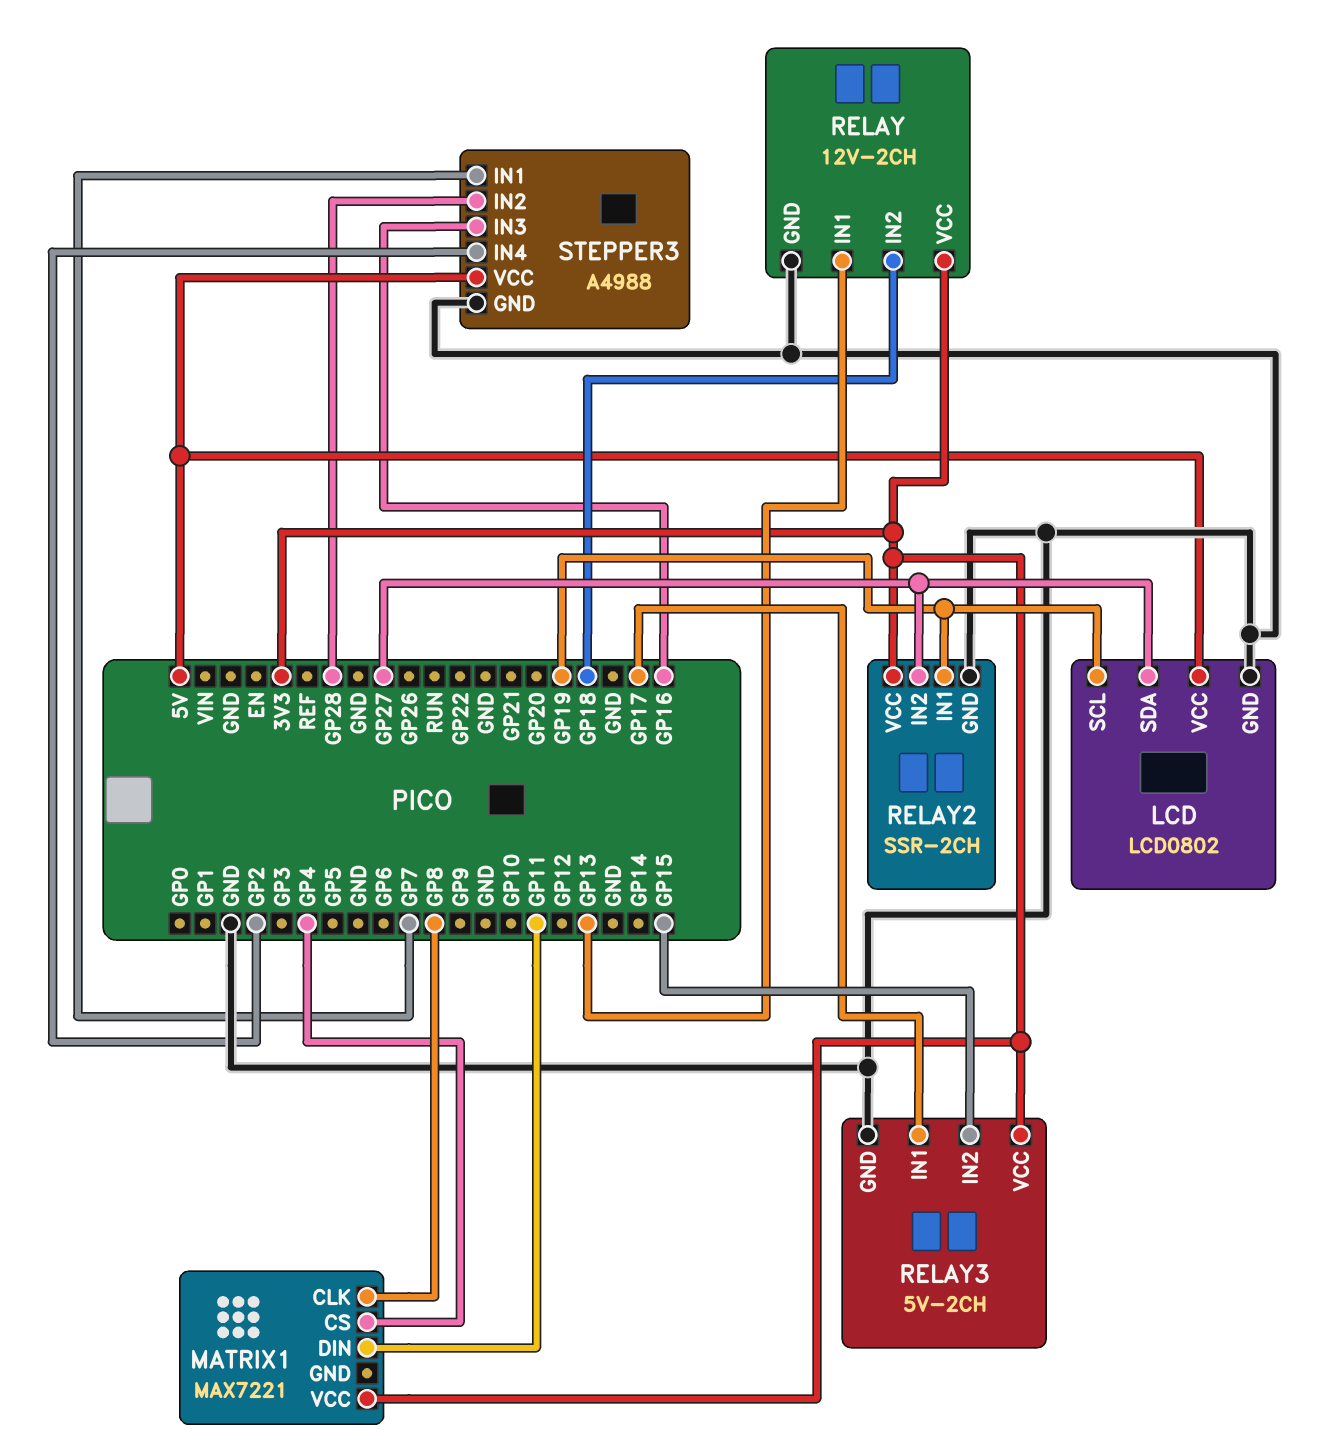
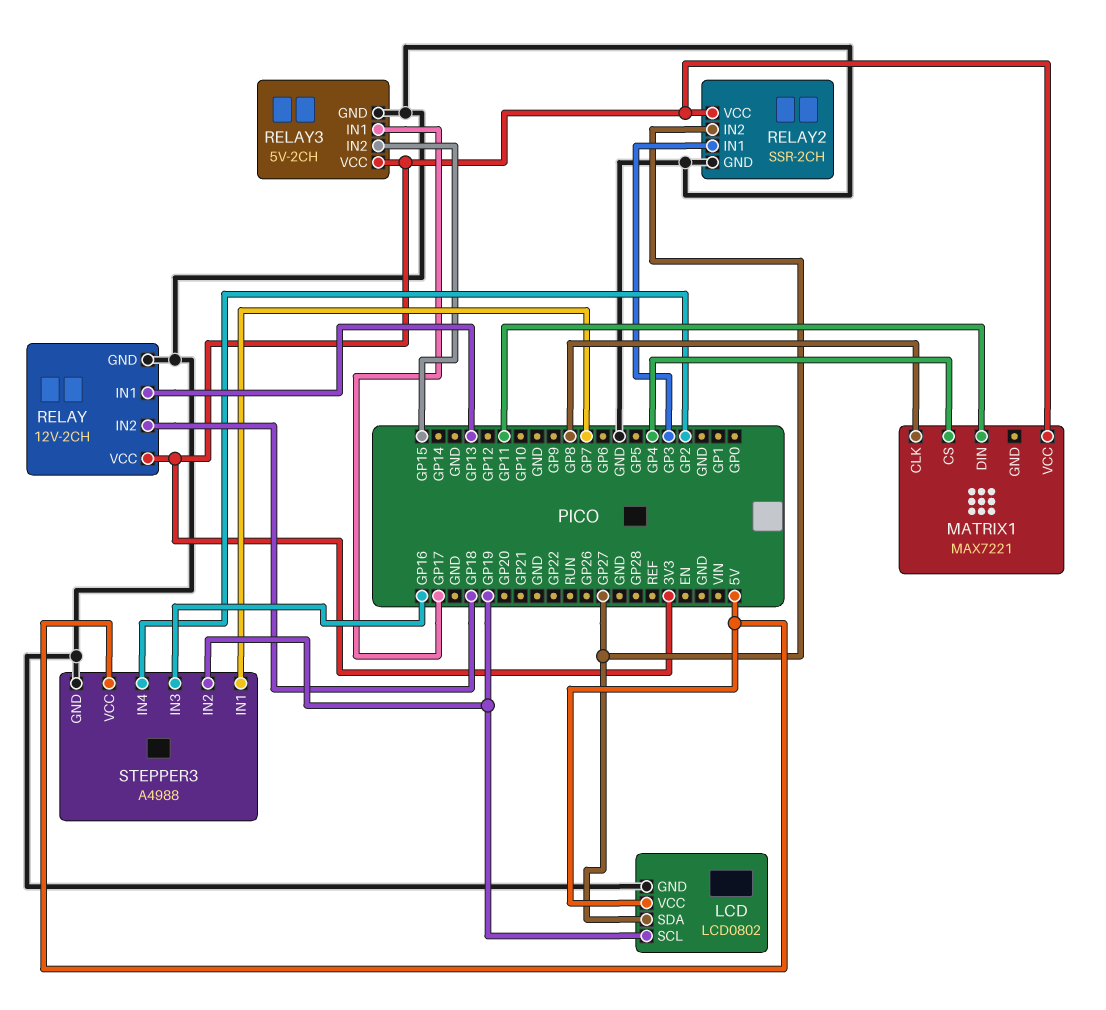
RELAY2 pin IN1: GP19 -> GP3
STEPPER3 pin IN2: GP28 -> GP19

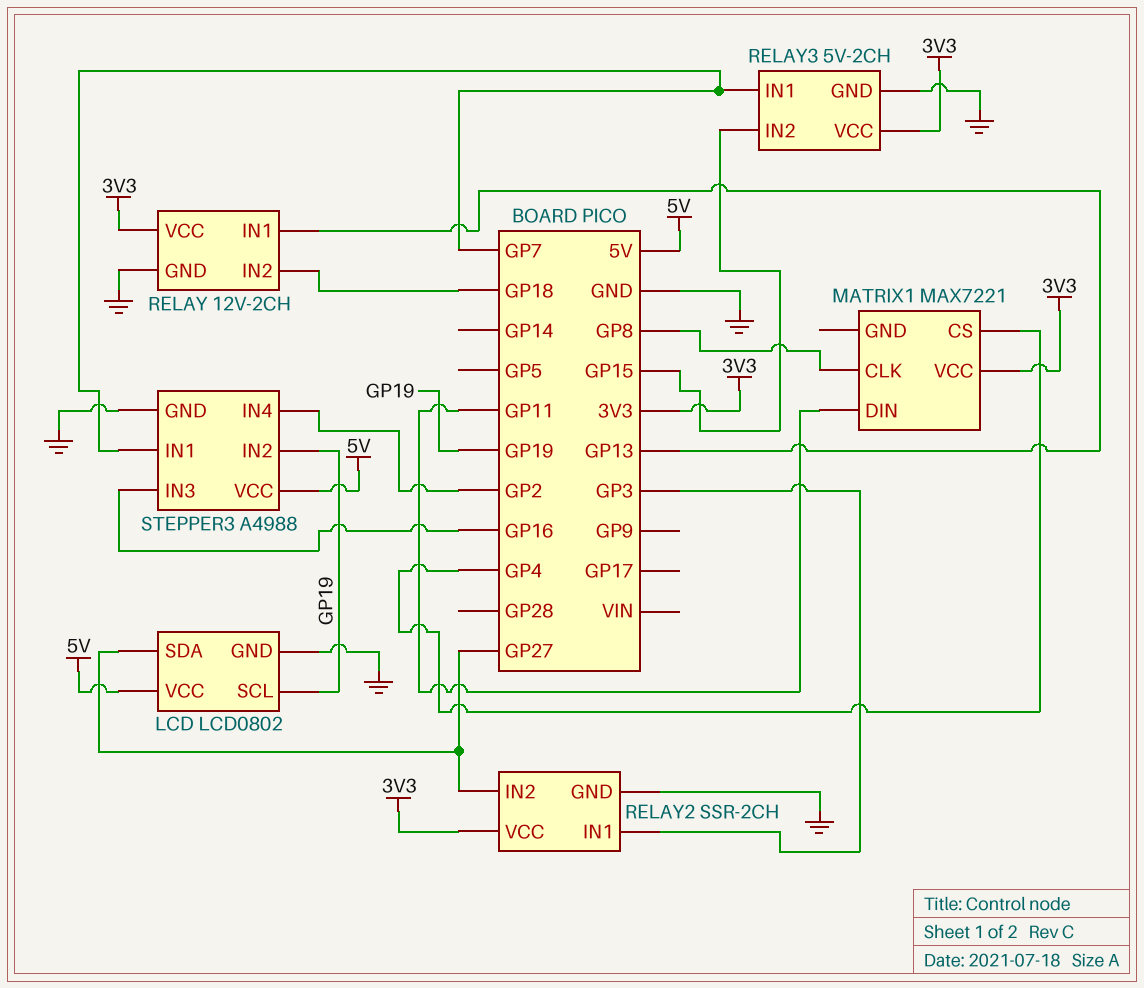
RELAY3 pin IN1: GP17 -> GP7

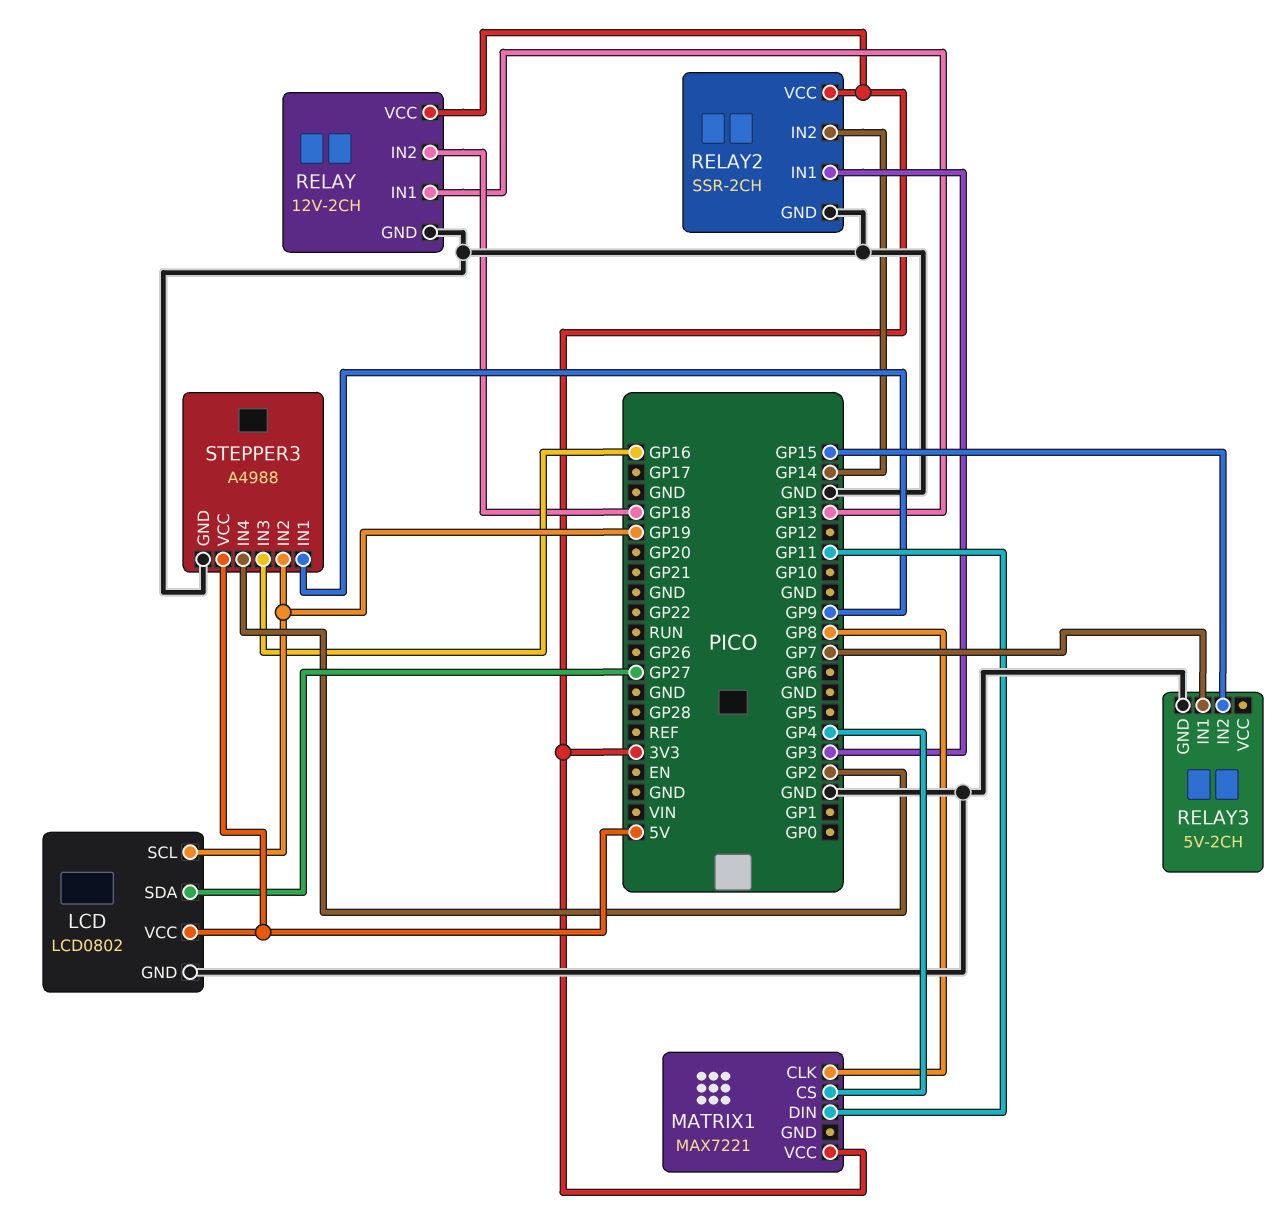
RELAY2 pin IN2: GP27 -> GP14
RELAY3 pin VCC: 3V3 -> none
STEPPER3 pin IN1: GP7 -> GP9

